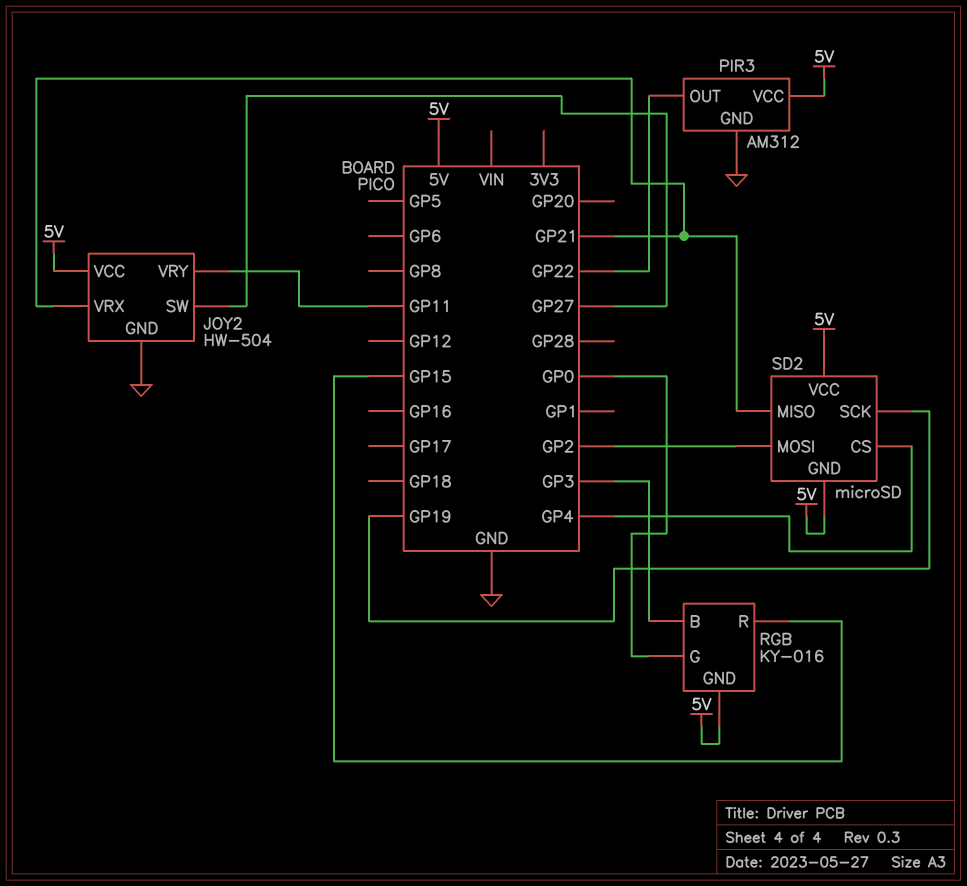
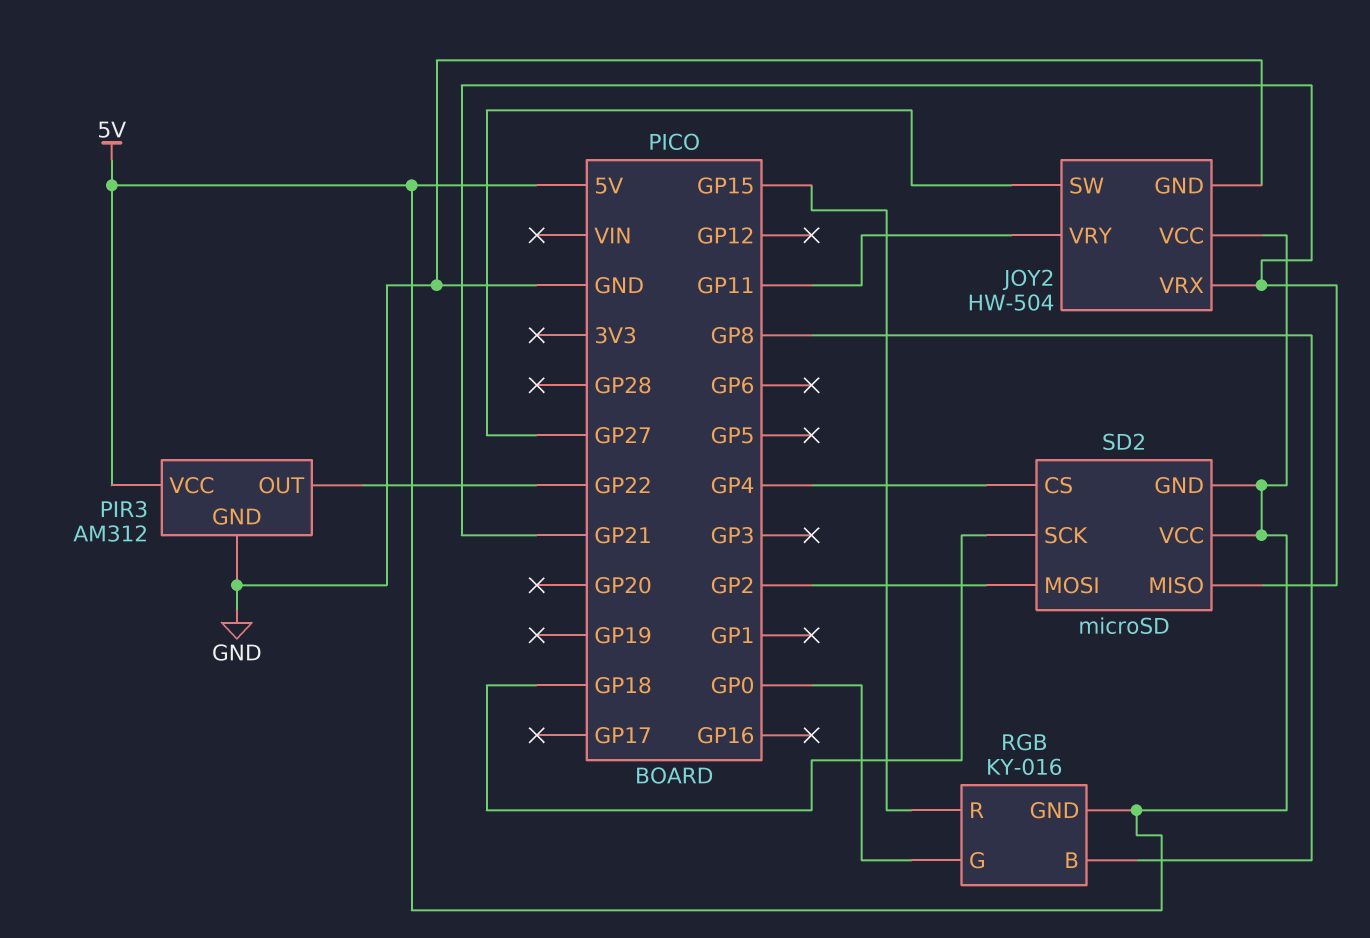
RGB pin B: GP3 -> GP8
SD2 pin SCK: GP19 -> GP18

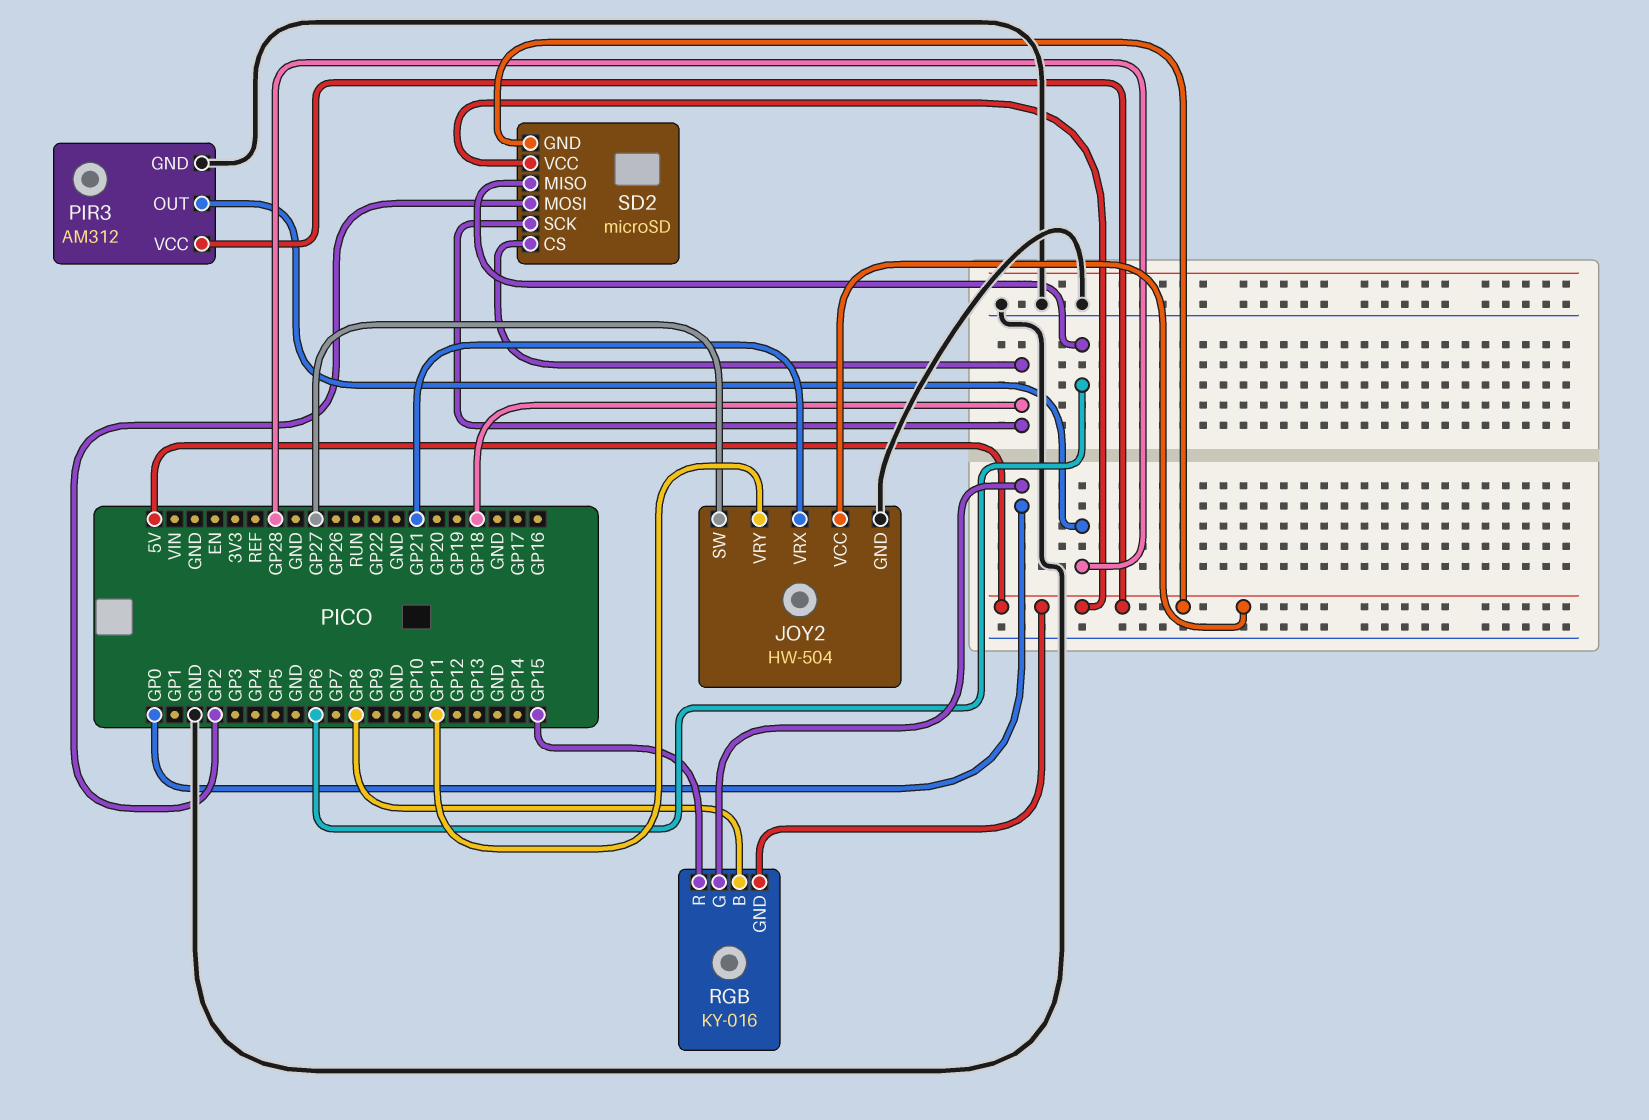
PIR3 pin OUT: GP22 -> GP28
SD2 pin CS: GP4 -> GP18
SD2 pin MISO: GP21 -> GP6

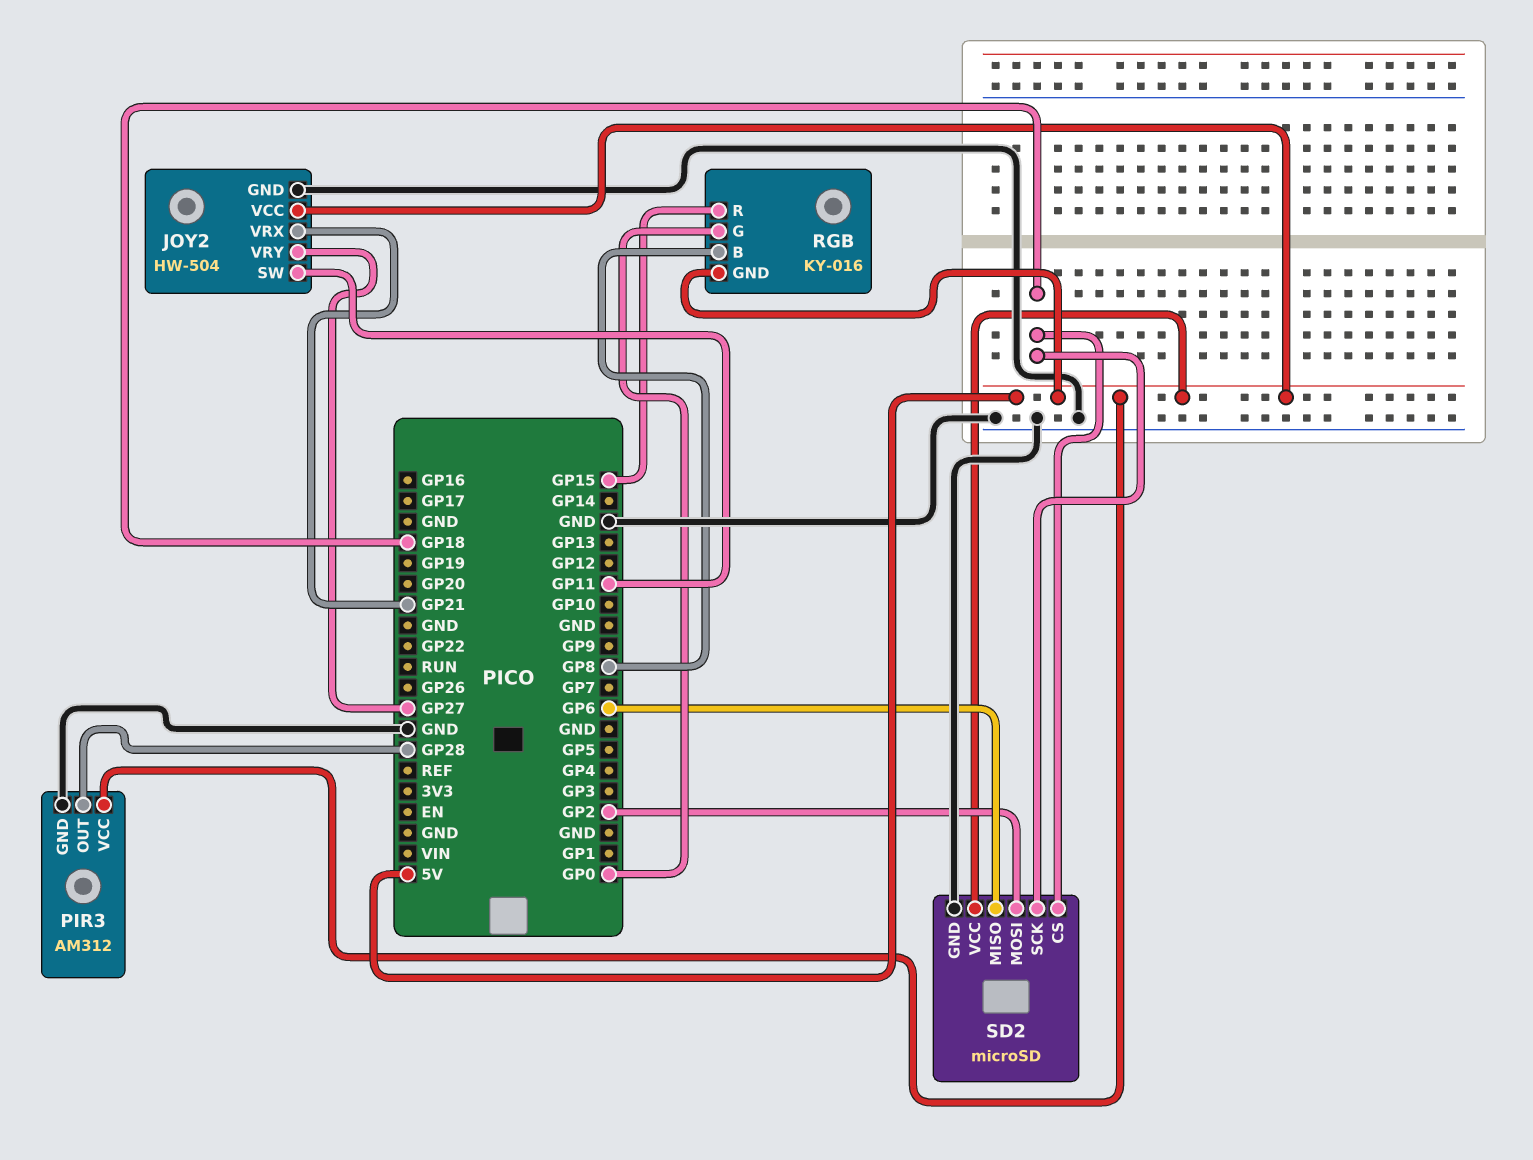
JOY2 pin SW: GP27 -> GP11
JOY2 pin VRY: GP11 -> GP27
SD2 pin GND: 5V -> GND

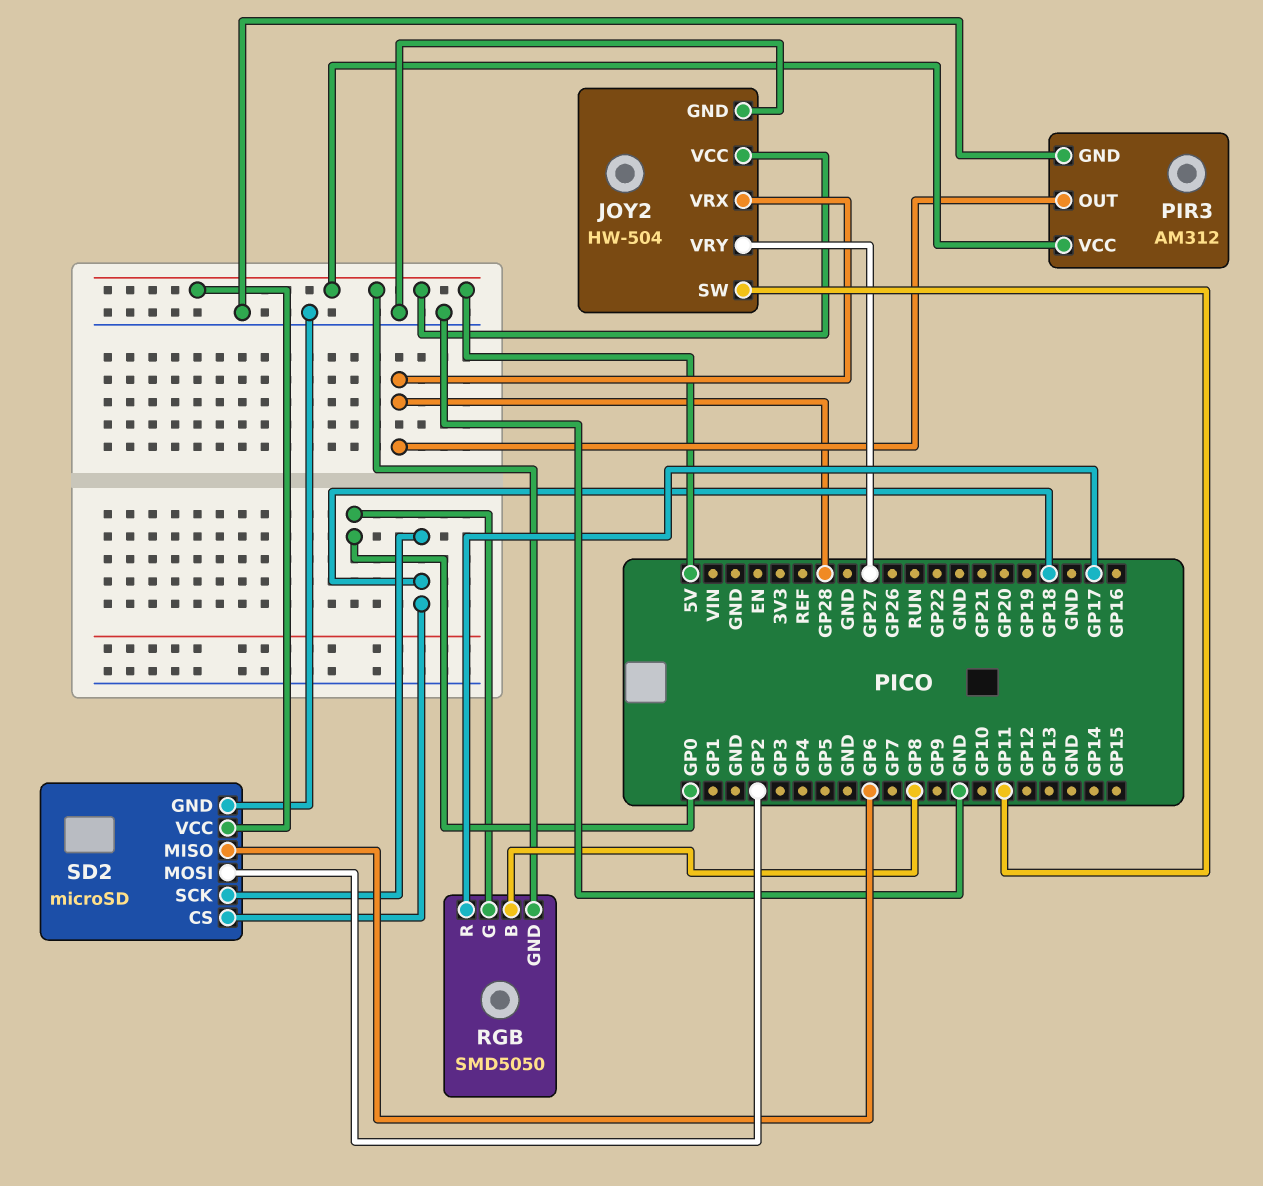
JOY2 pin VRX: GP21 -> GP28
RGB: KY-016 -> SMD5050
RGB pin R: GP15 -> GP17

